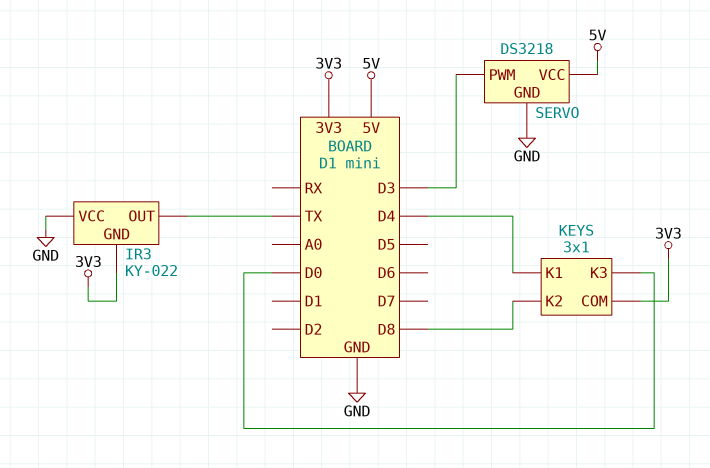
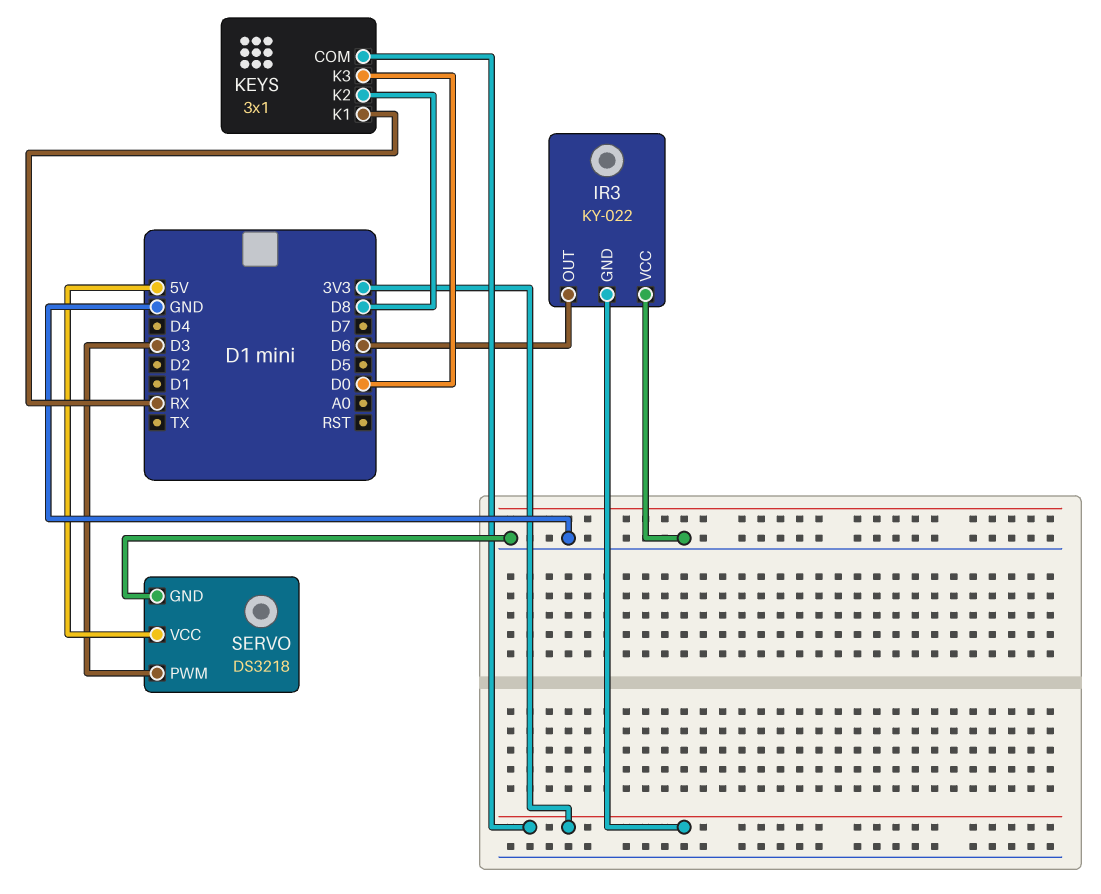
IR3 pin OUT: TX -> D6
KEYS pin K1: D4 -> RX

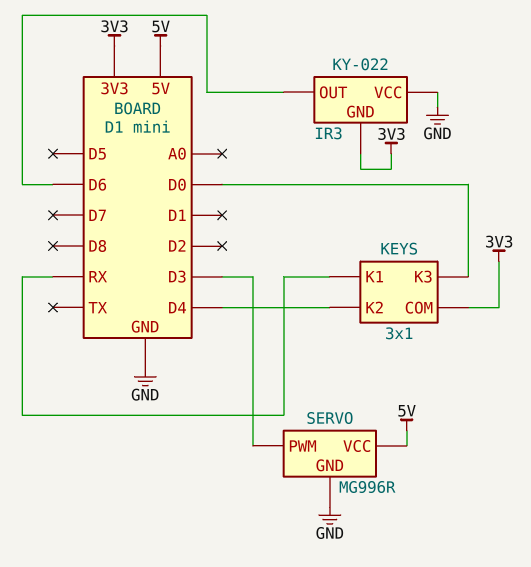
KEYS pin K2: D8 -> D4
SERVO: DS3218 -> MG996R

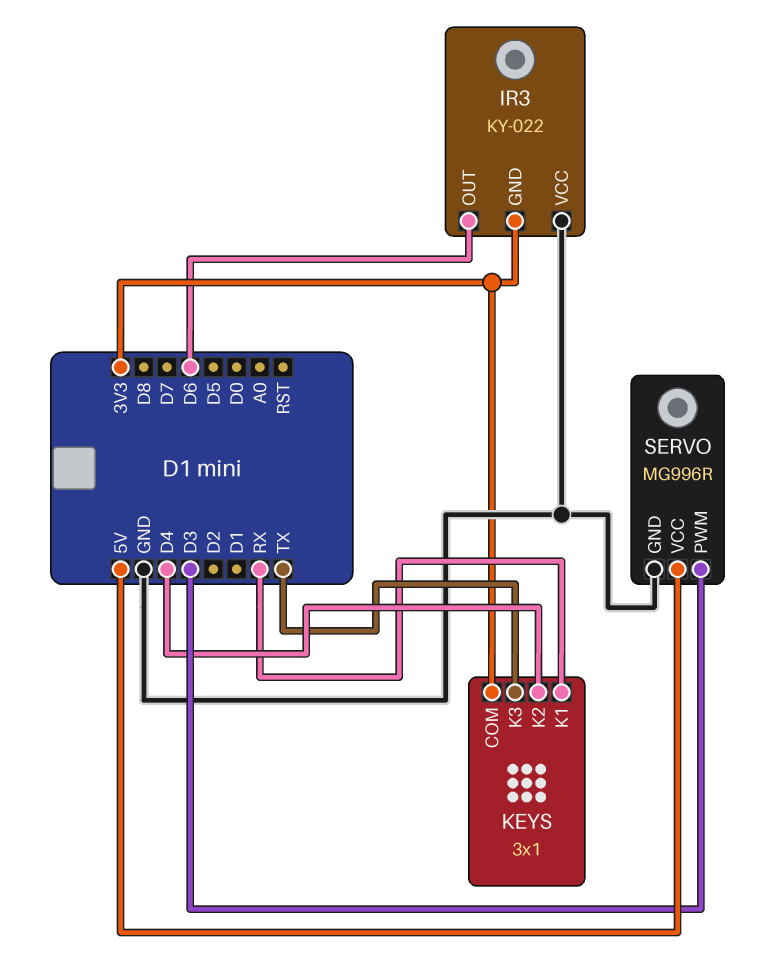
KEYS pin K3: D0 -> TX

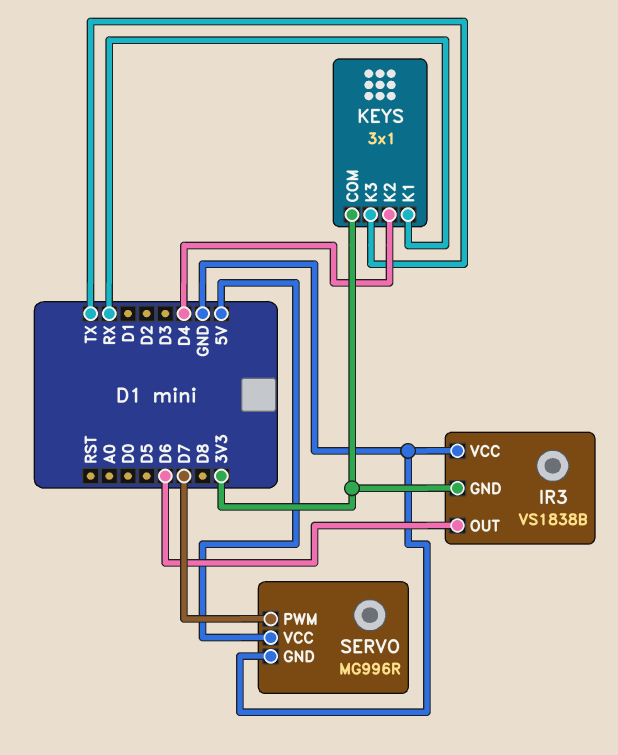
IR3: KY-022 -> VS1838B
SERVO pin PWM: D3 -> D7

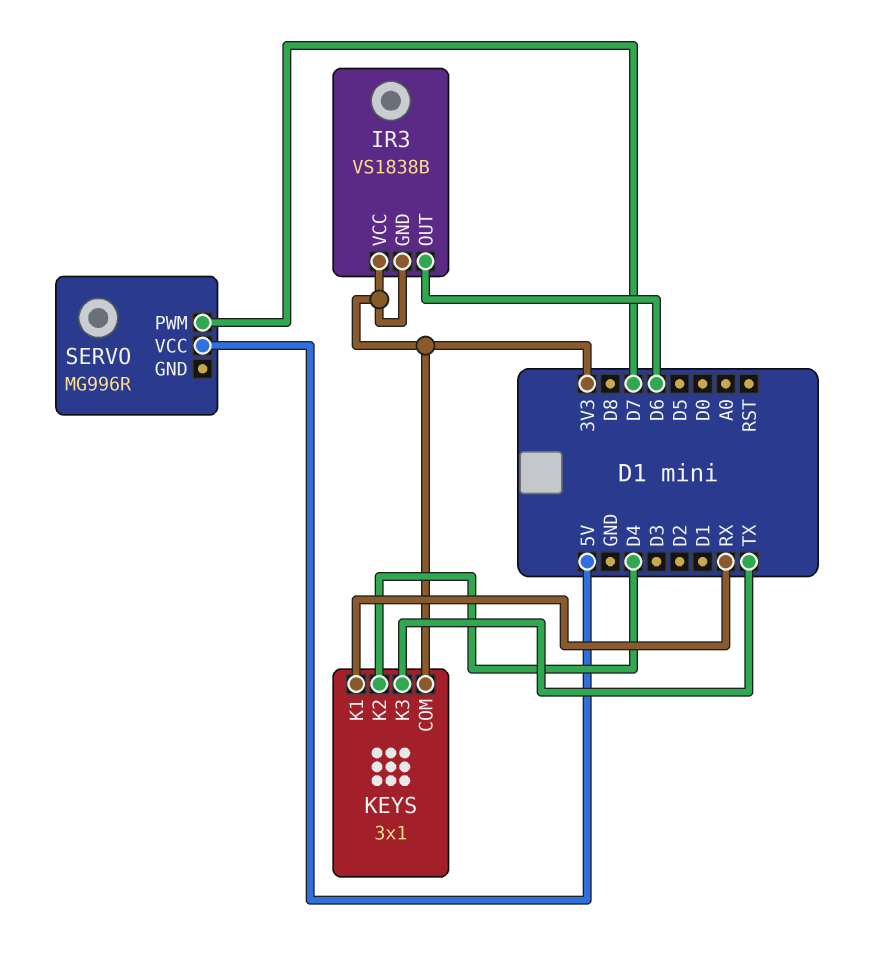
IR3 pin VCC: GND -> 3V3
SERVO pin GND: GND -> none

